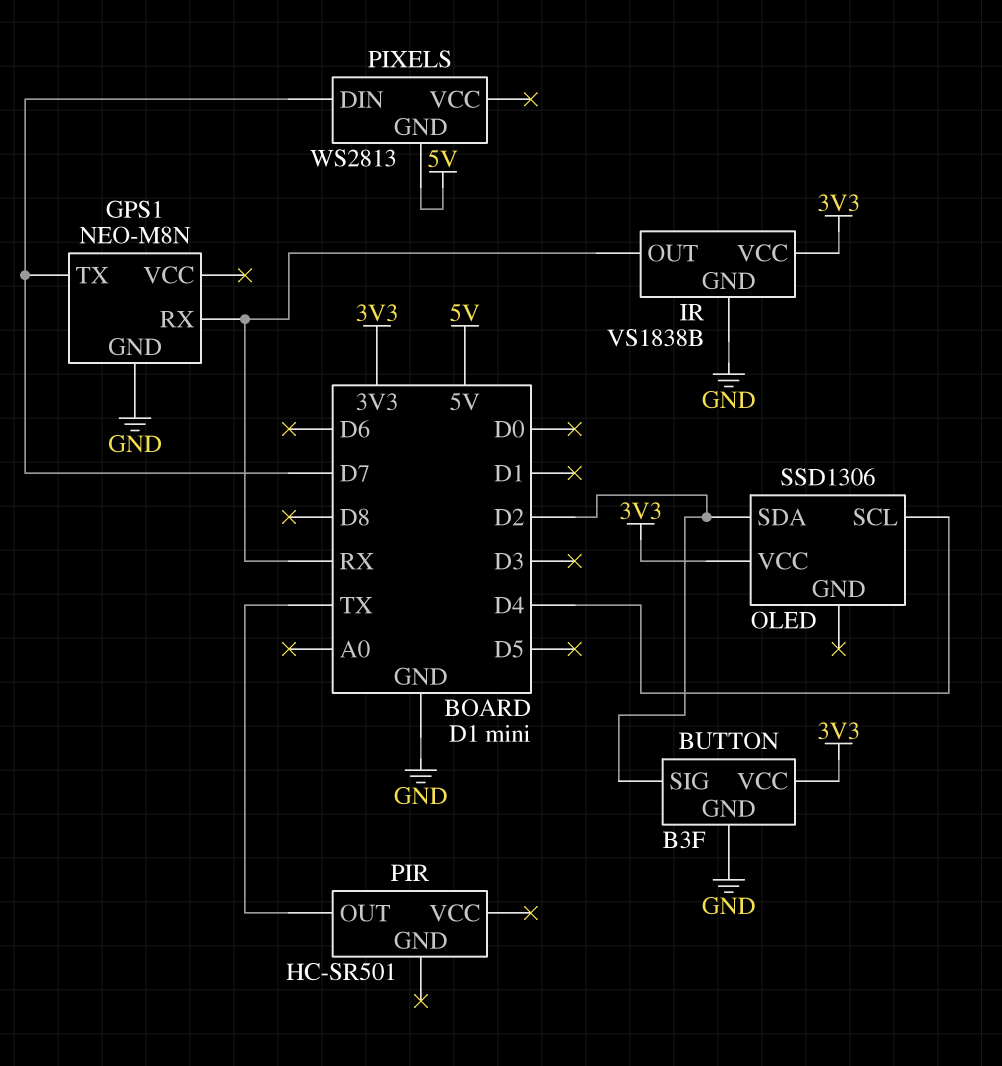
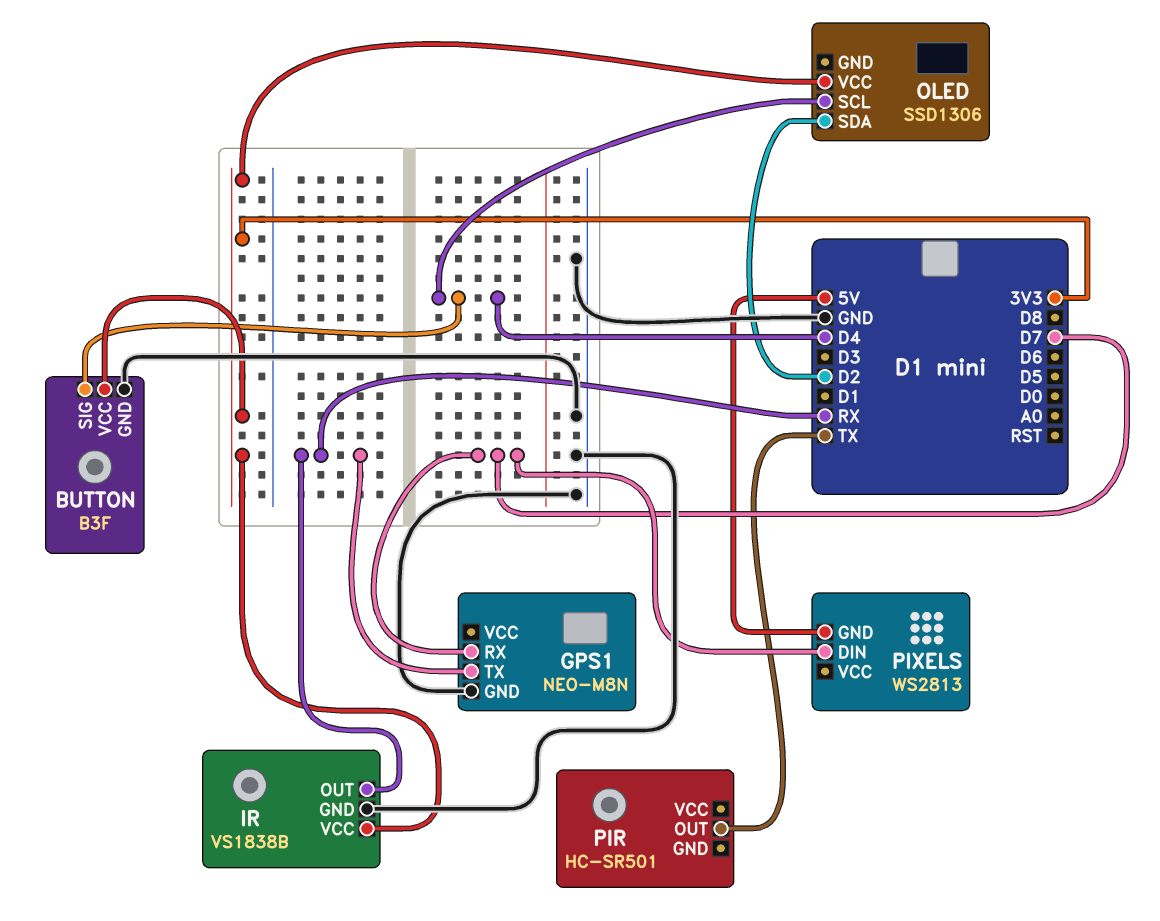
BUTTON pin SIG: D2 -> D4
GPS1 pin RX: RX -> D7
GPS1 pin TX: D7 -> RX

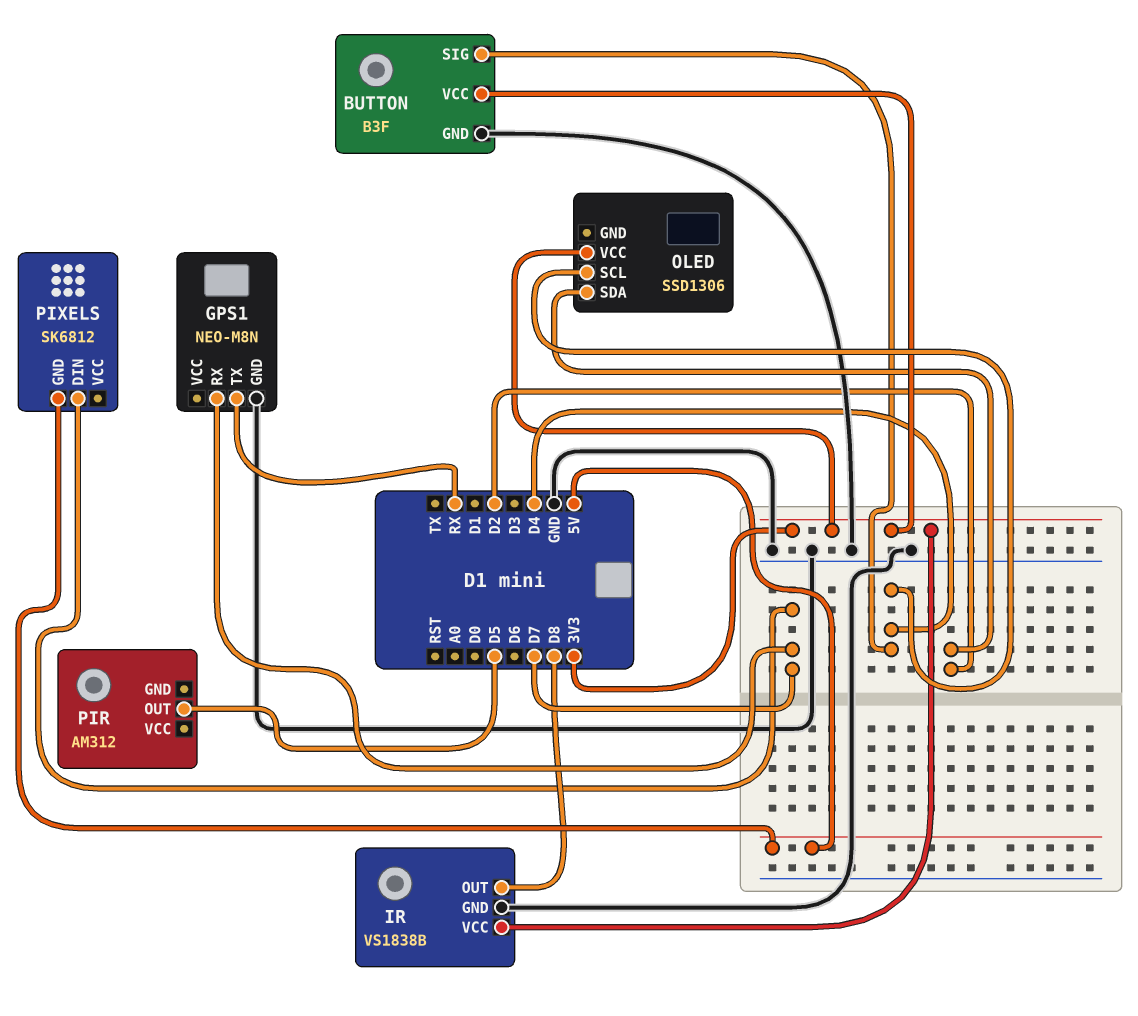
IR pin OUT: RX -> D8
PIR: HC-SR501 -> AM312
PIR pin OUT: TX -> D5
PIXELS: WS2813 -> SK6812

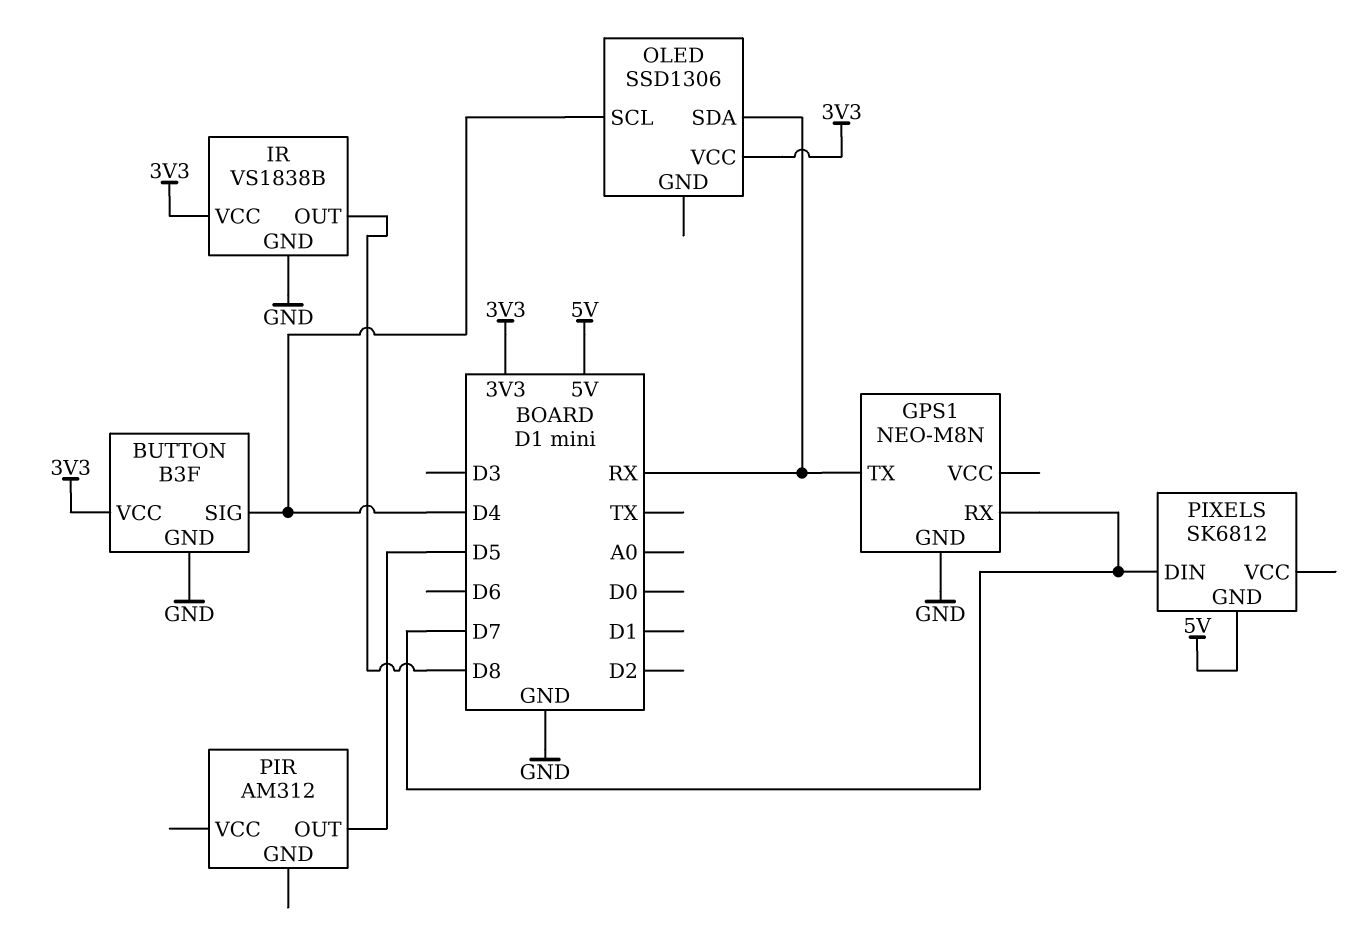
OLED pin SDA: D2 -> RX

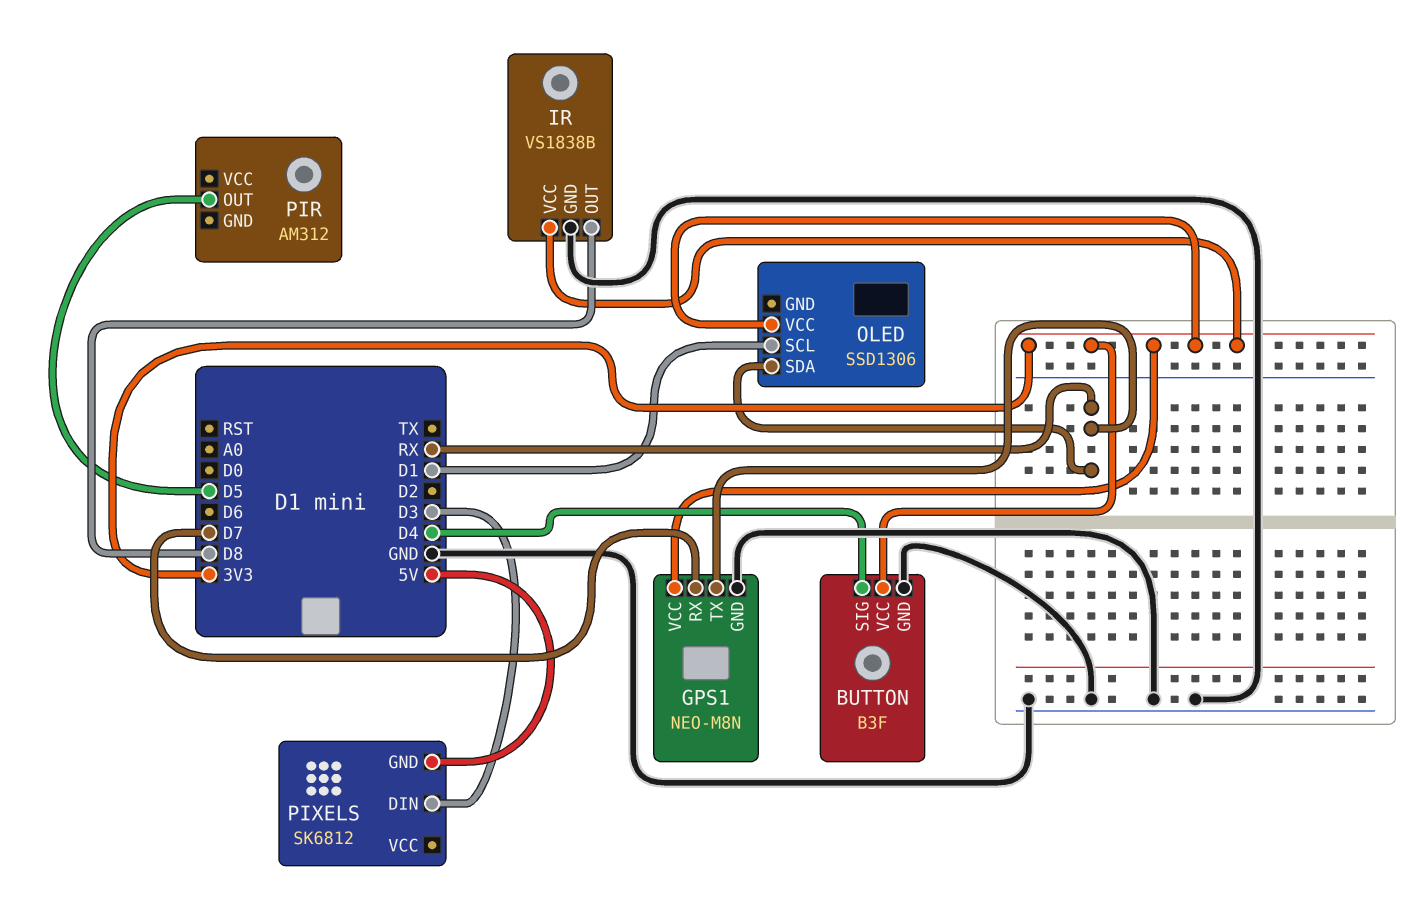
GPS1 pin VCC: none -> 3V3
OLED pin SCL: D4 -> D1
PIXELS pin DIN: D7 -> D3

